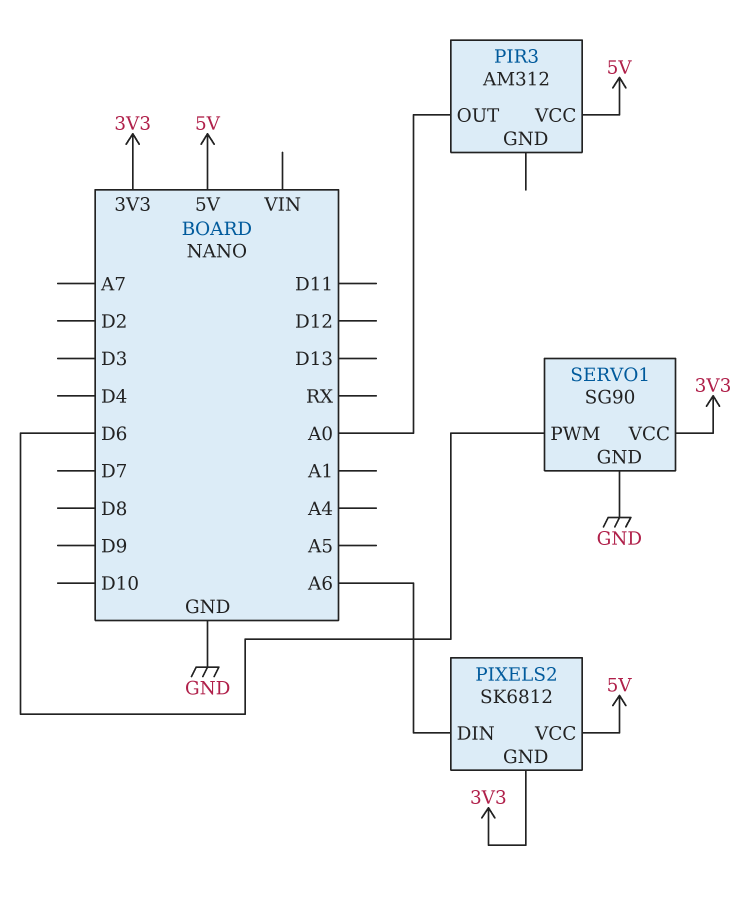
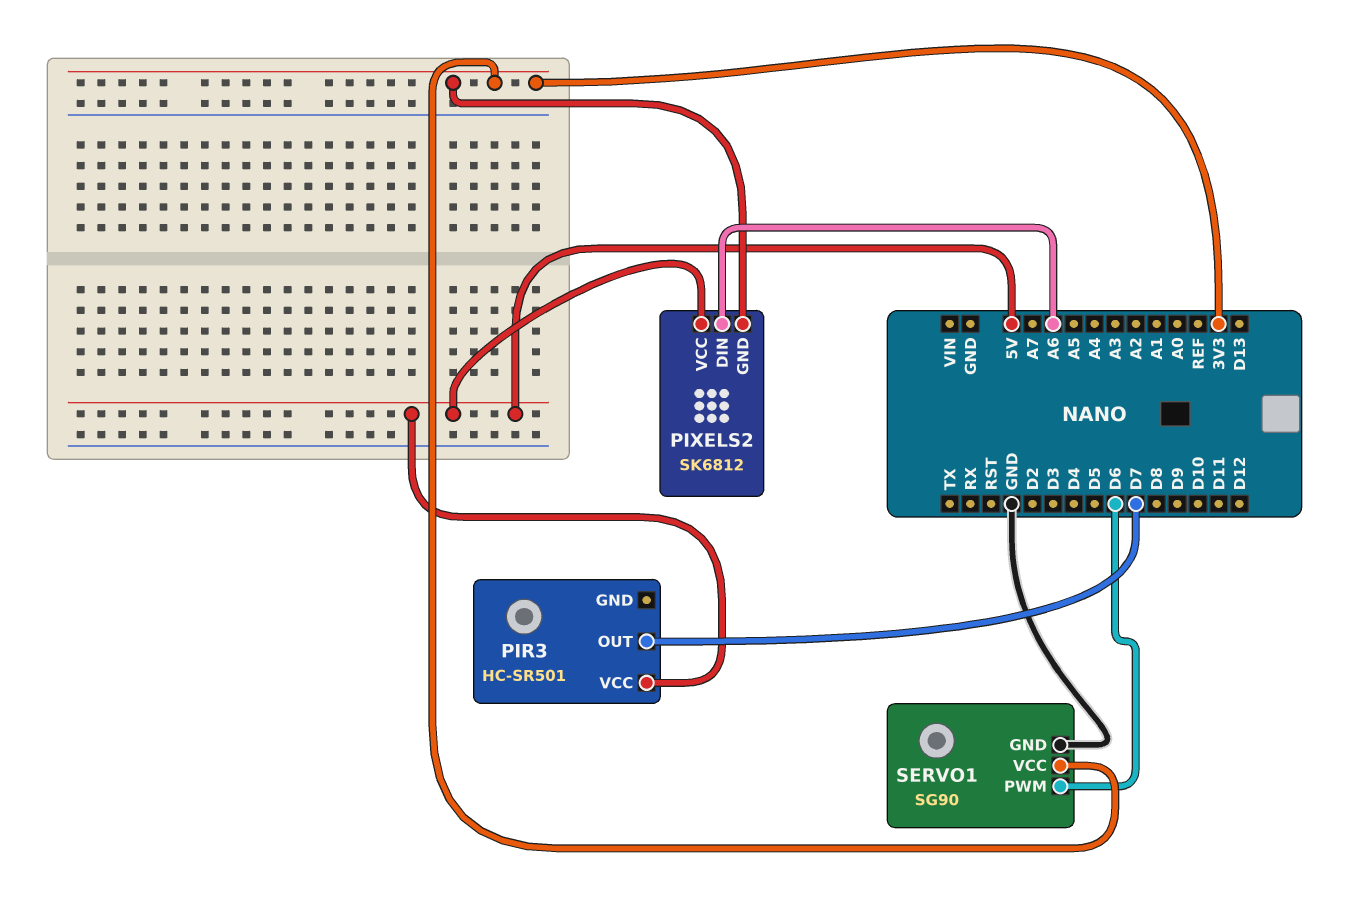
PIR3: AM312 -> HC-SR501
PIR3 pin OUT: A0 -> D7

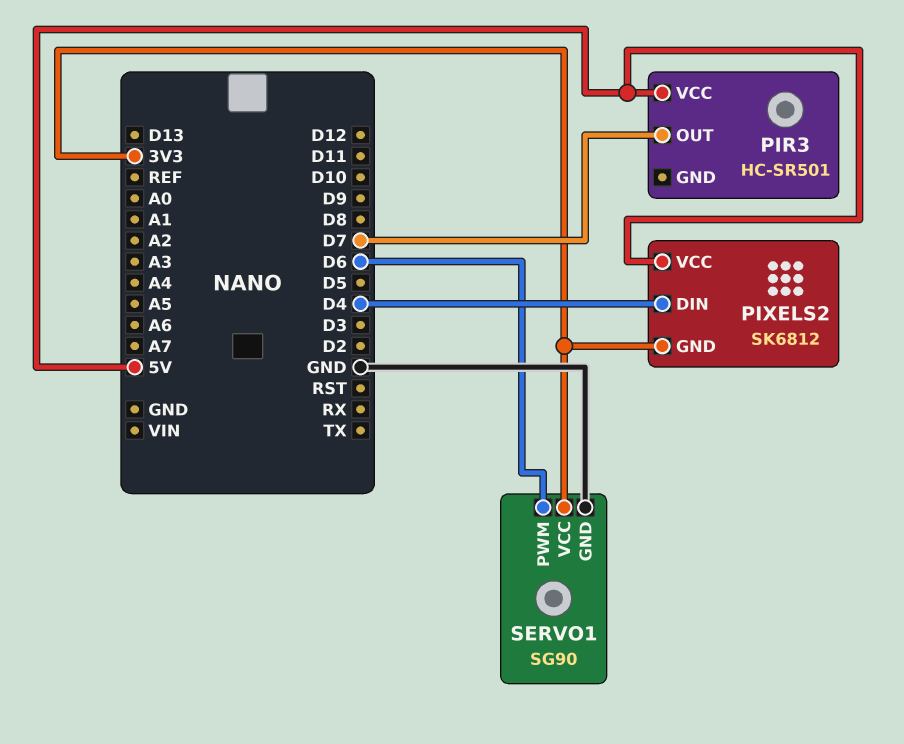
PIXELS2 pin DIN: A6 -> D4

